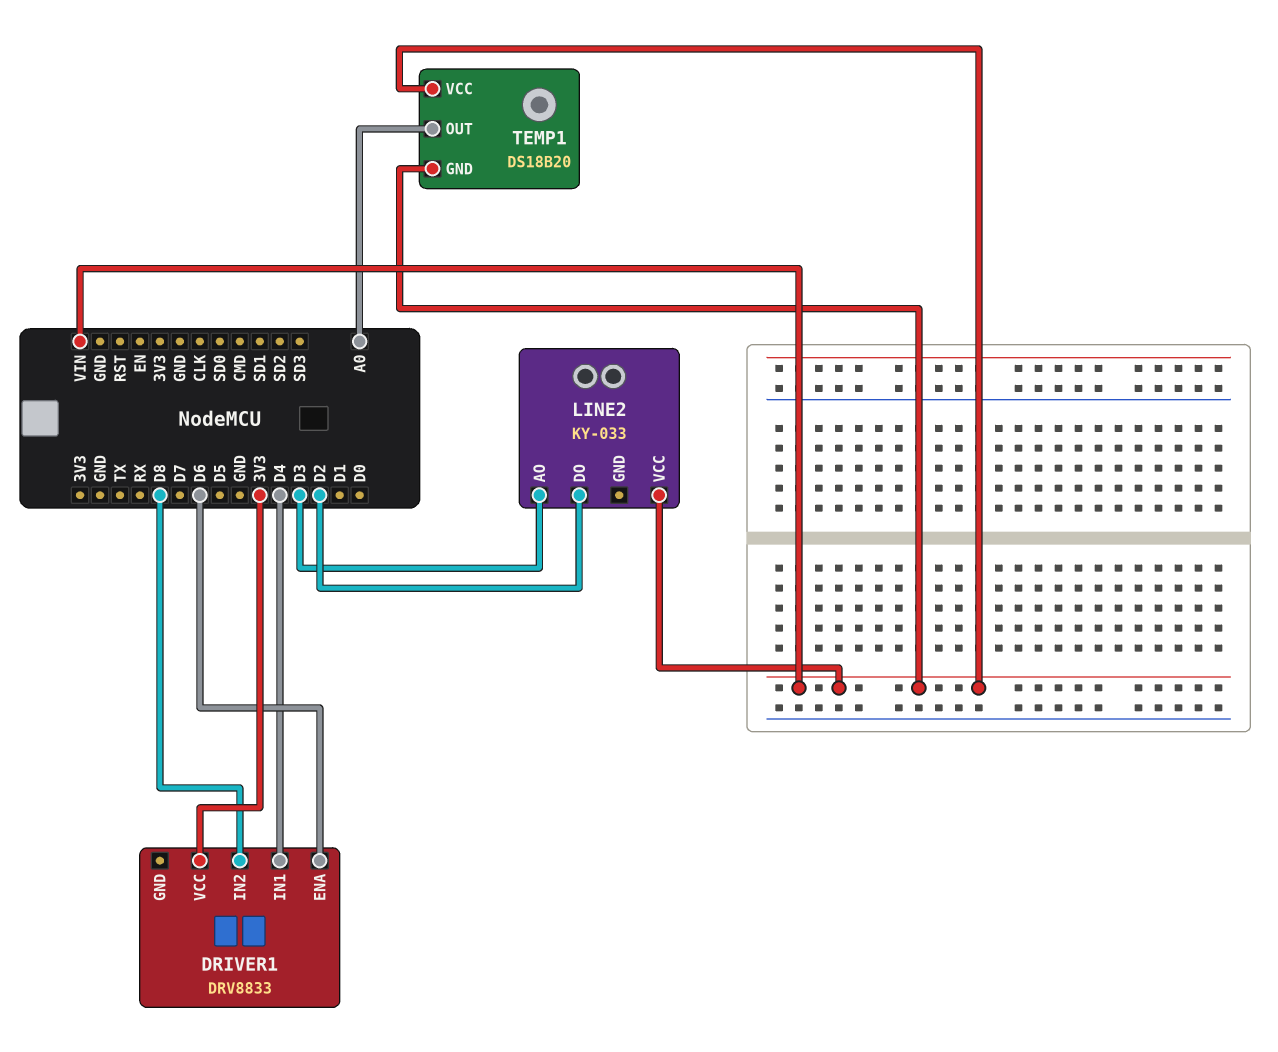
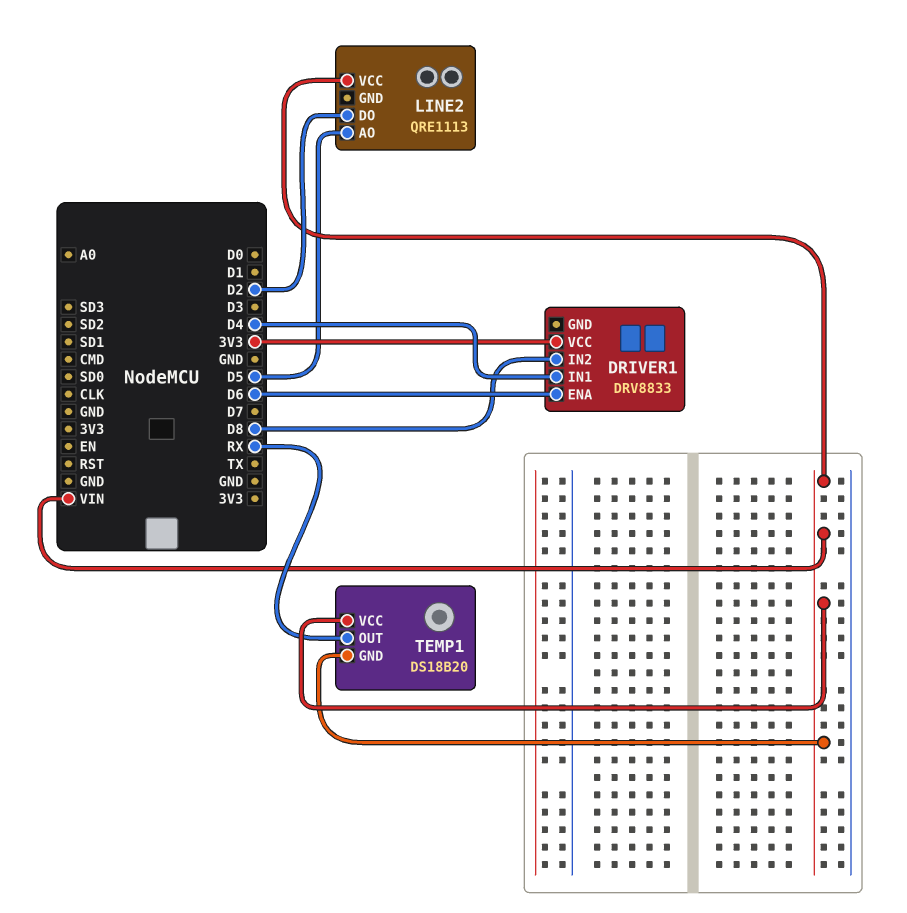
LINE2: KY-033 -> QRE1113
LINE2 pin AO: D3 -> D5
TEMP1 pin OUT: A0 -> RX

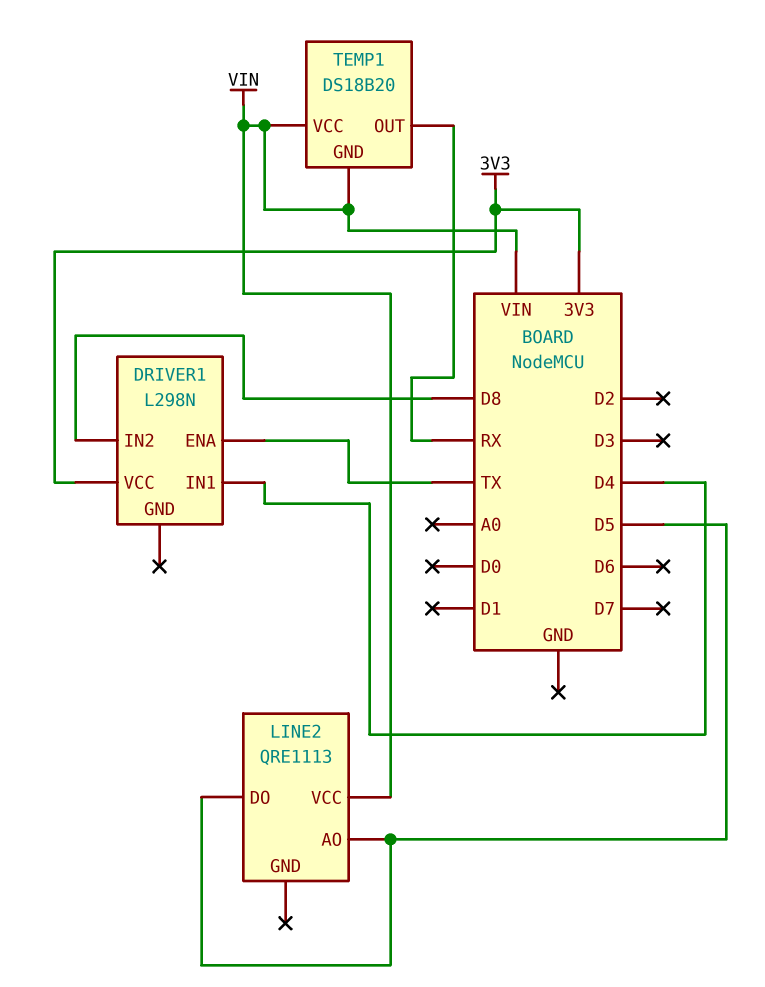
DRIVER1: DRV8833 -> L298N
DRIVER1 pin ENA: D6 -> TX
LINE2 pin DO: D2 -> D5

